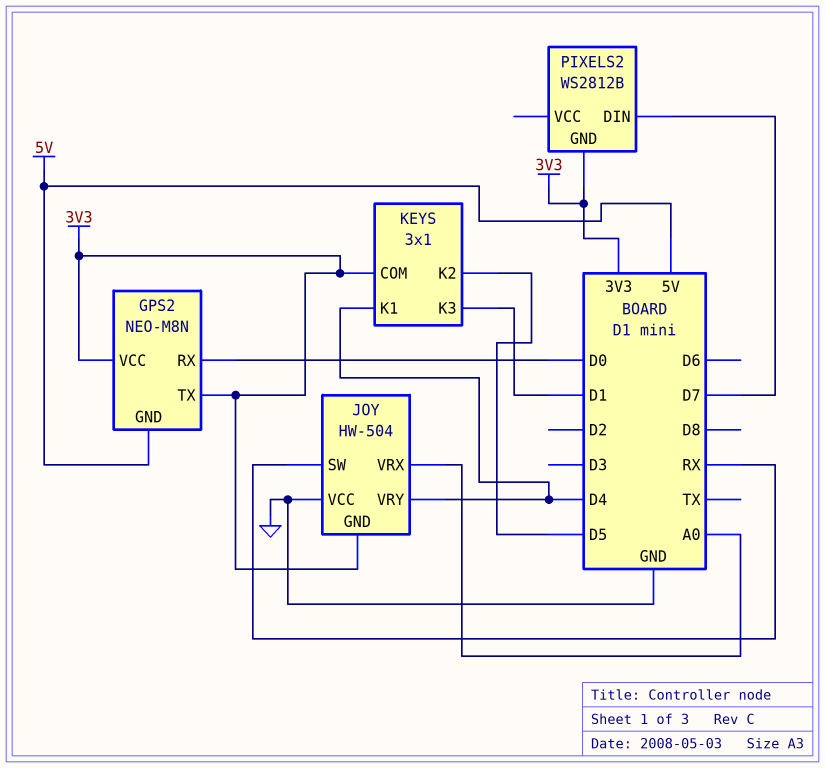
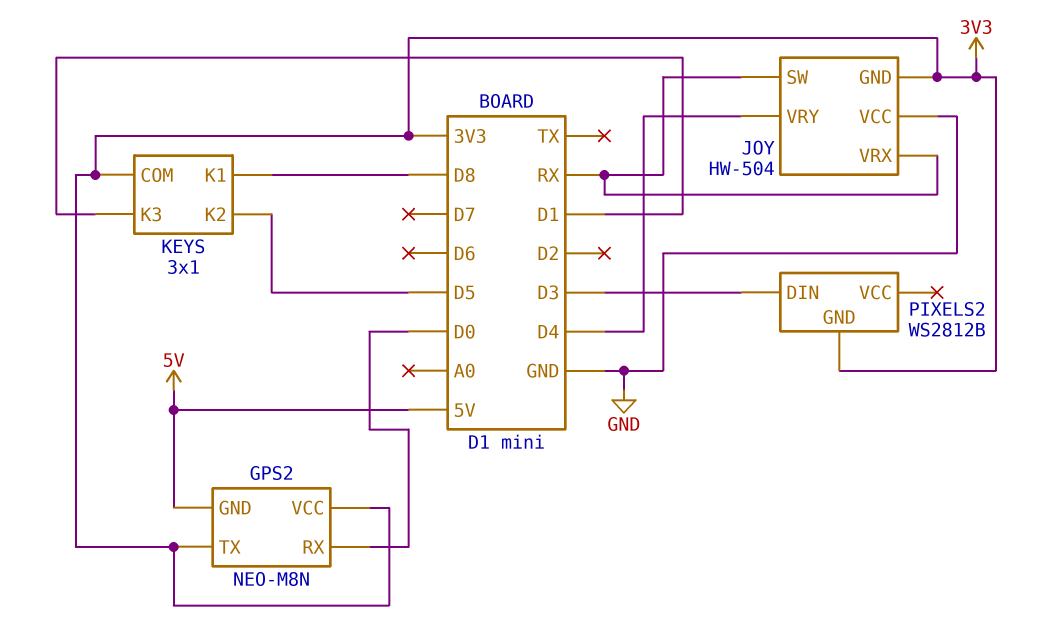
JOY pin VRX: A0 -> RX
KEYS pin K1: D4 -> D8
PIXELS2 pin DIN: D7 -> D3

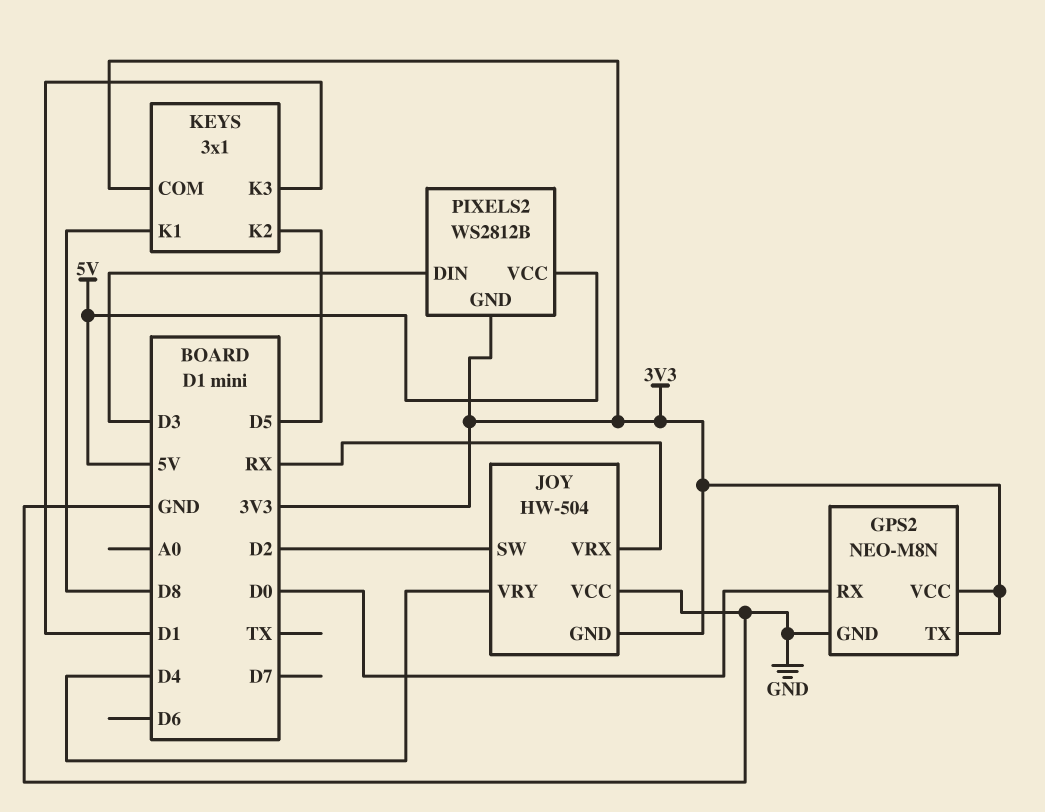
GPS2 pin GND: 5V -> GND
JOY pin SW: RX -> D2
PIXELS2 pin VCC: none -> 5V

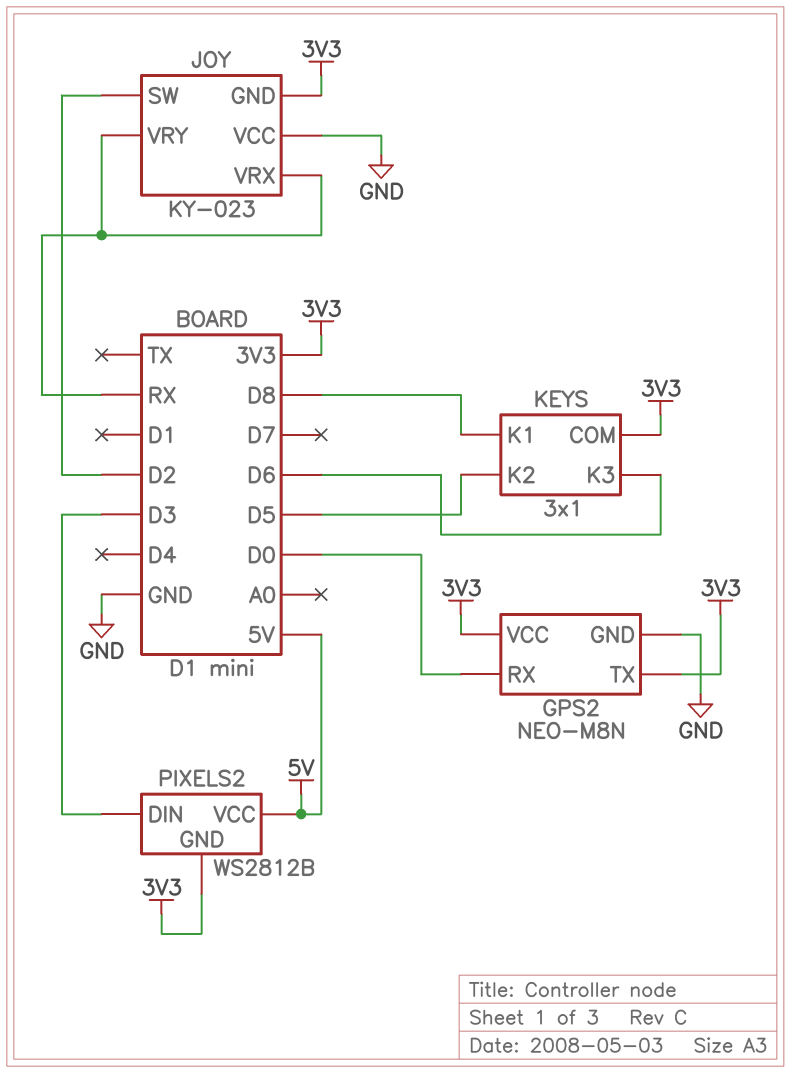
JOY: HW-504 -> KY-023
JOY pin VRY: D4 -> RX
KEYS pin K3: D1 -> D6

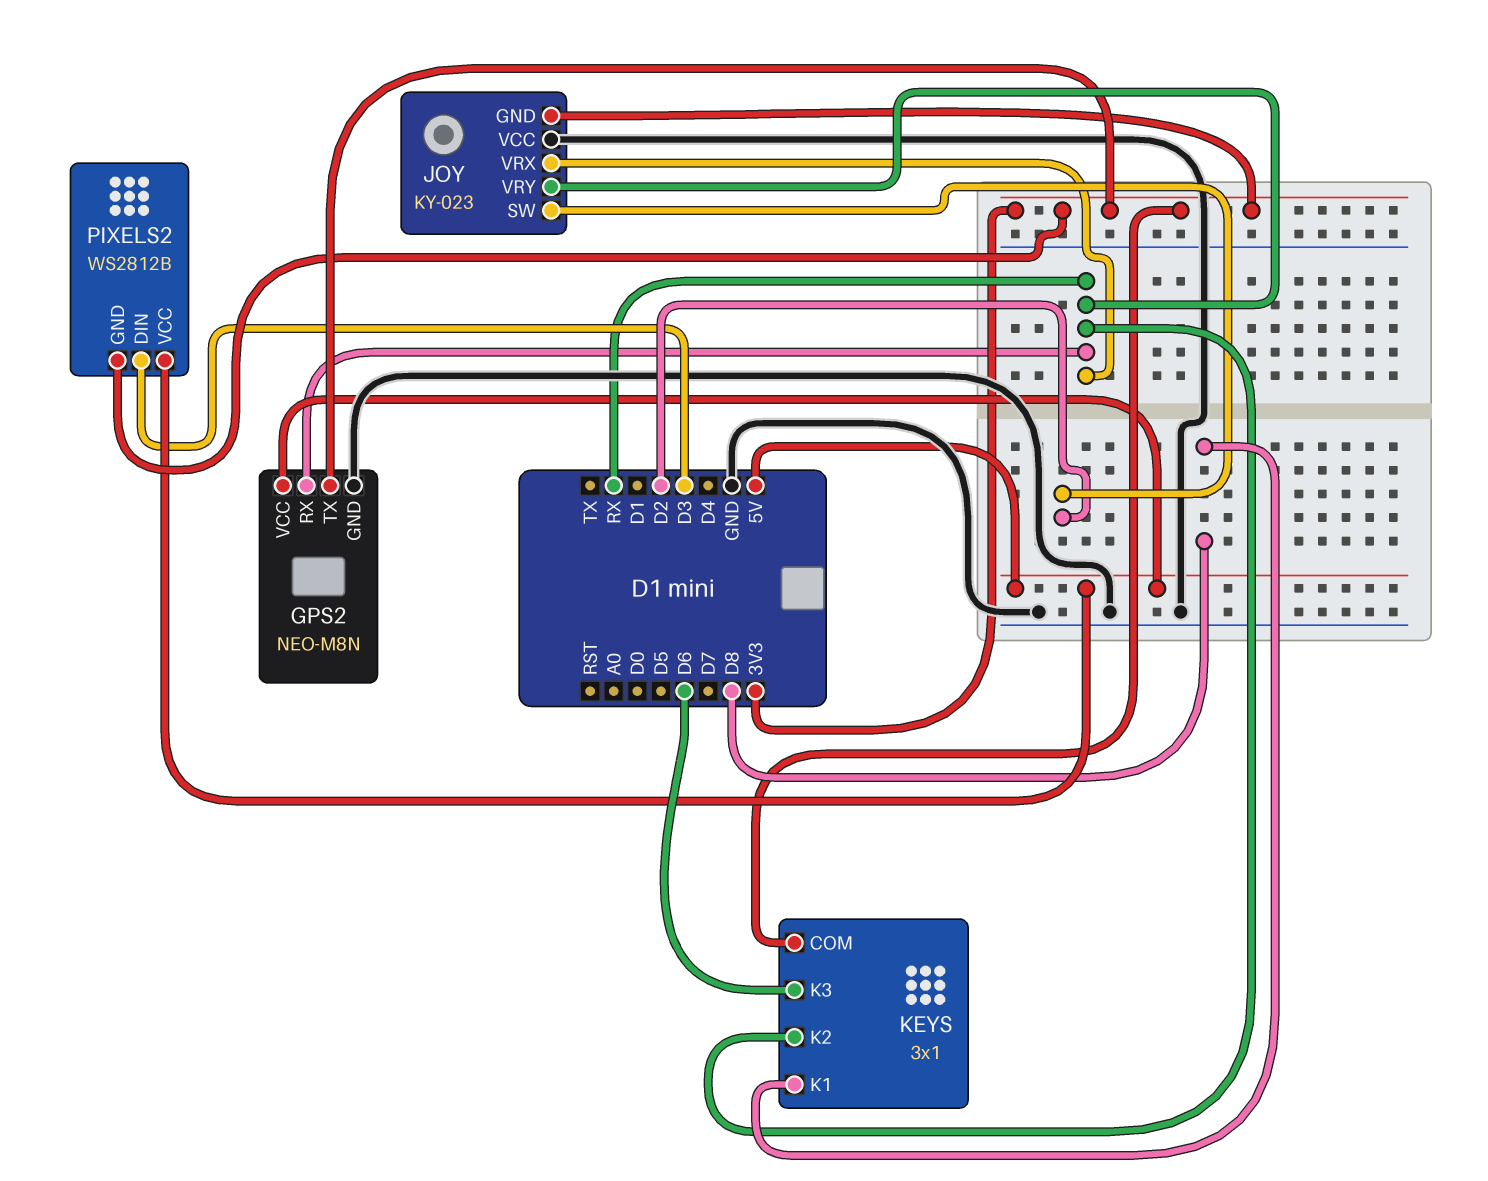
GPS2 pin RX: D0 -> RX
GPS2 pin VCC: 3V3 -> 5V
KEYS pin K2: D5 -> RX

